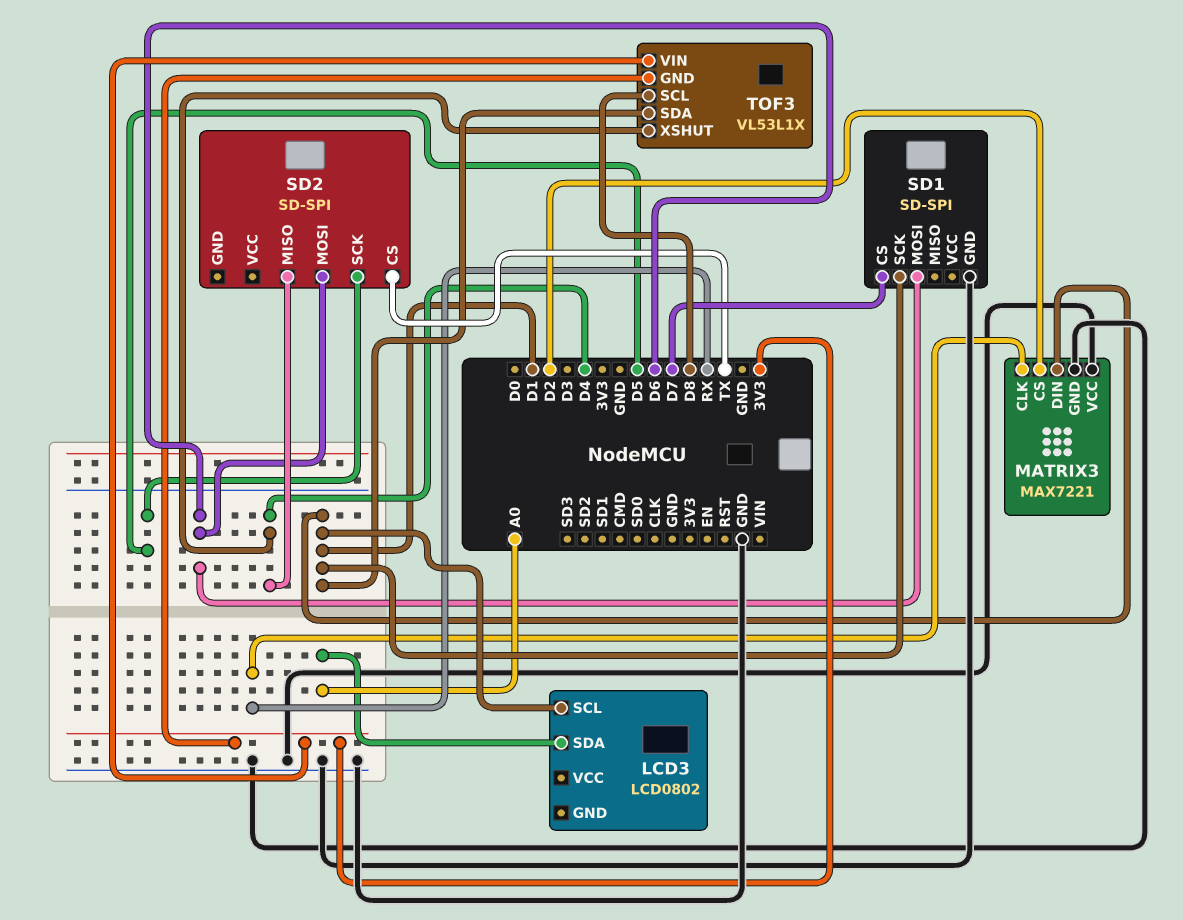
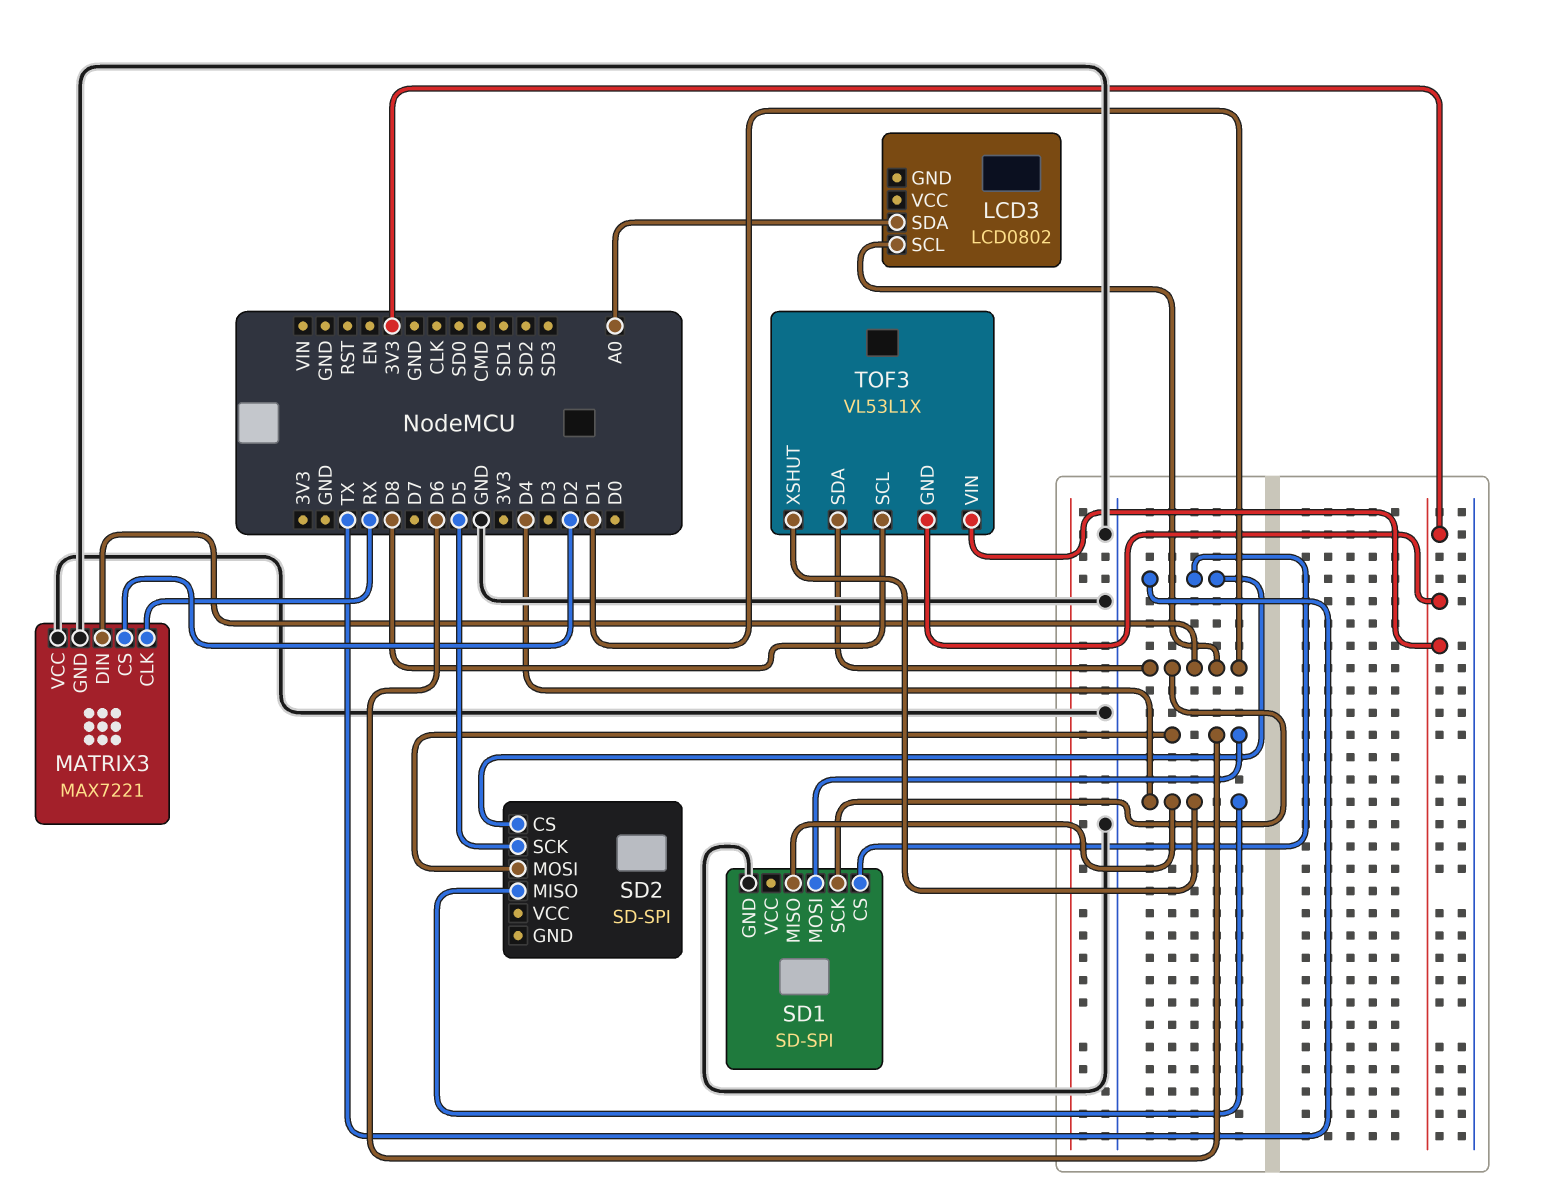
SD1 pin CS: D7 -> TX
SD1 pin MISO: none -> D4

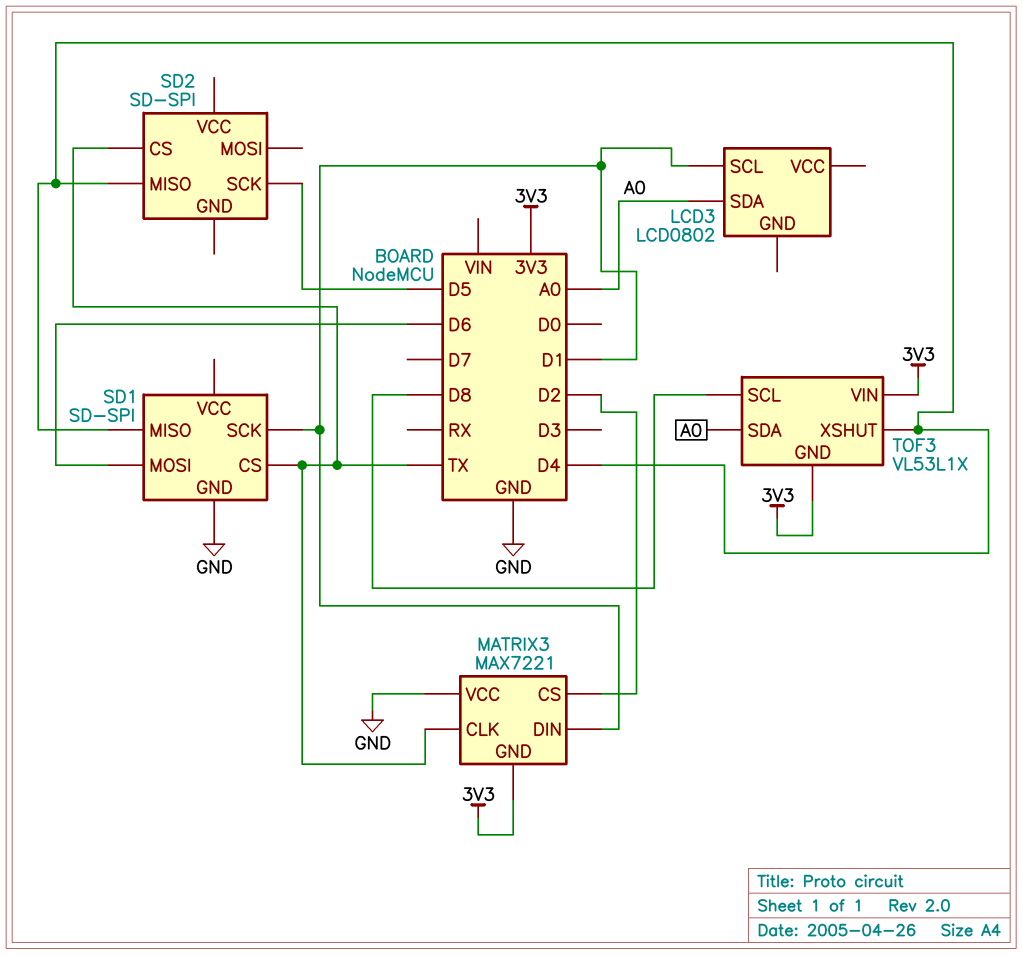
MATRIX3 pin CLK: RX -> TX
MATRIX3 pin GND: GND -> 3V3
SD2 pin MOSI: D6 -> none
TOF3 pin SDA: D1 -> A0

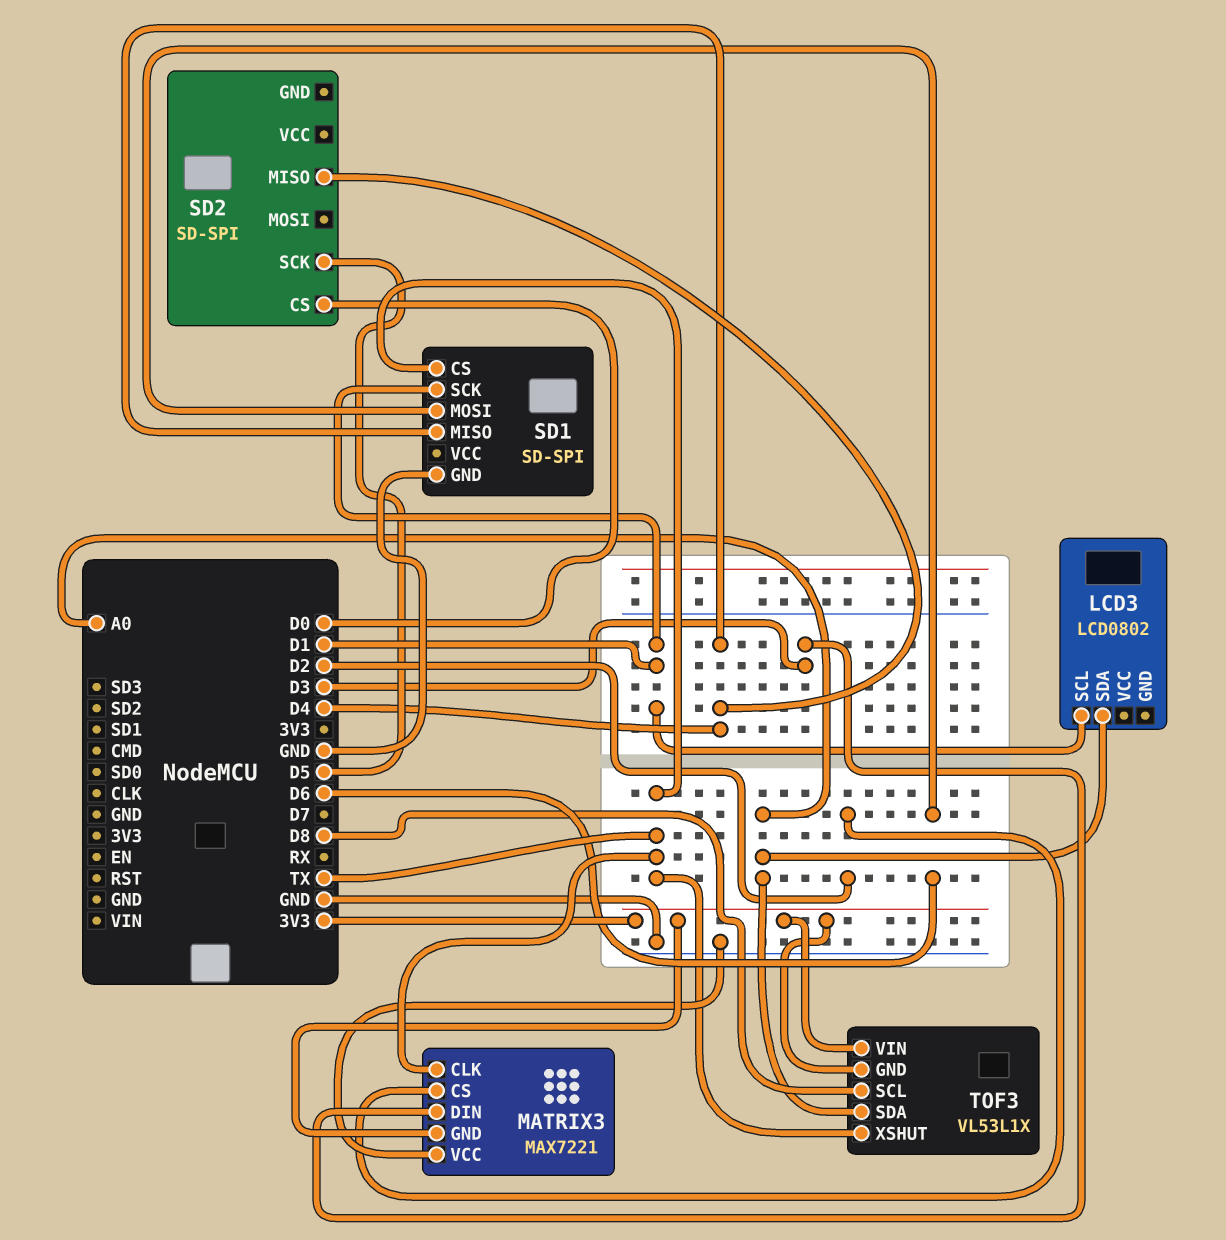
MATRIX3 pin DIN: D1 -> D3
SD2 pin CS: TX -> D0
TOF3 pin XSHUT: D4 -> TX

